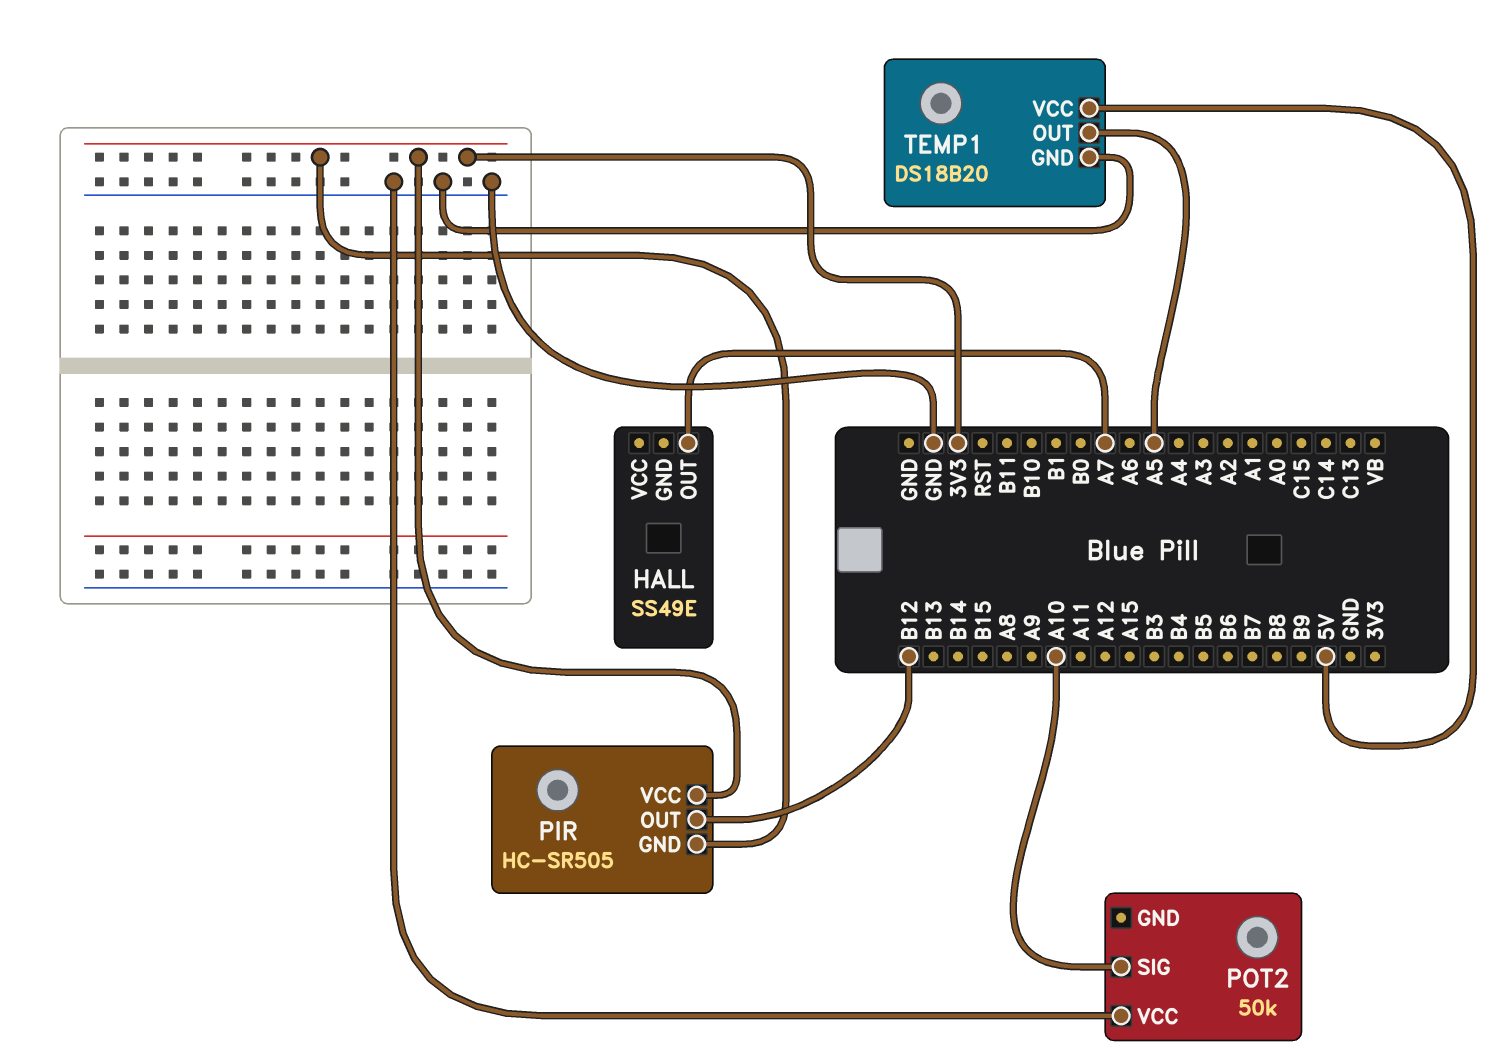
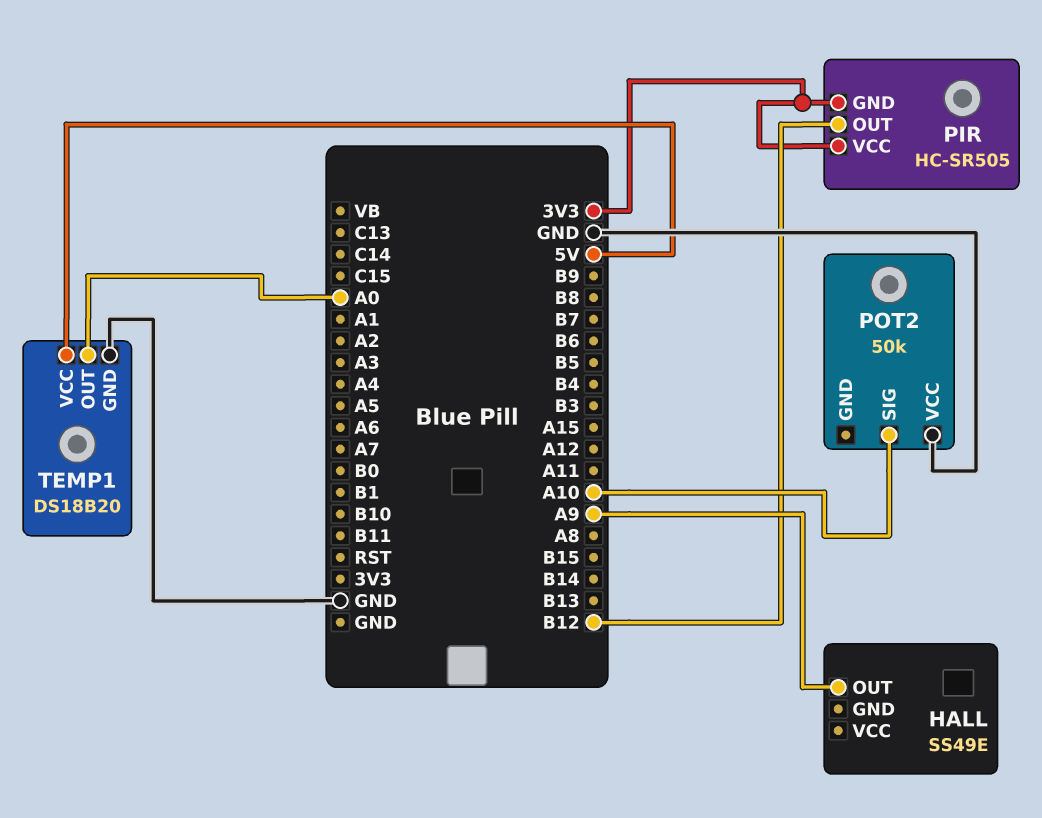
HALL pin OUT: A7 -> A9
TEMP1 pin OUT: A5 -> A0

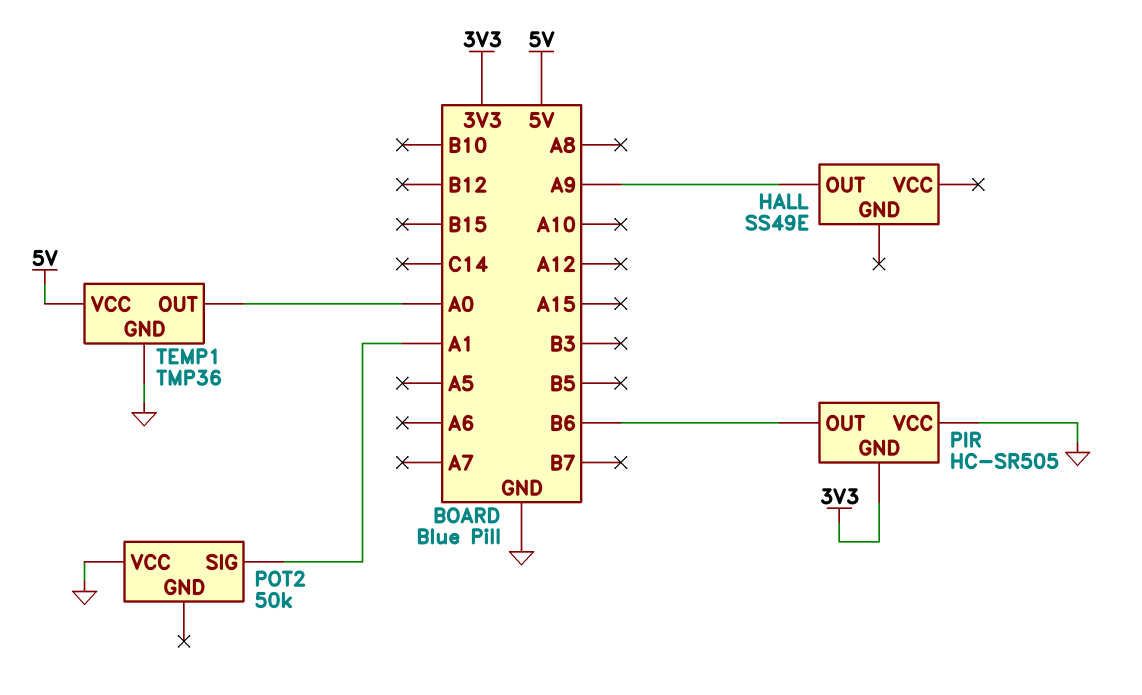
PIR pin OUT: B12 -> B6
PIR pin VCC: 3V3 -> GND
POT2 pin SIG: A10 -> A1
TEMP1: DS18B20 -> TMP36

